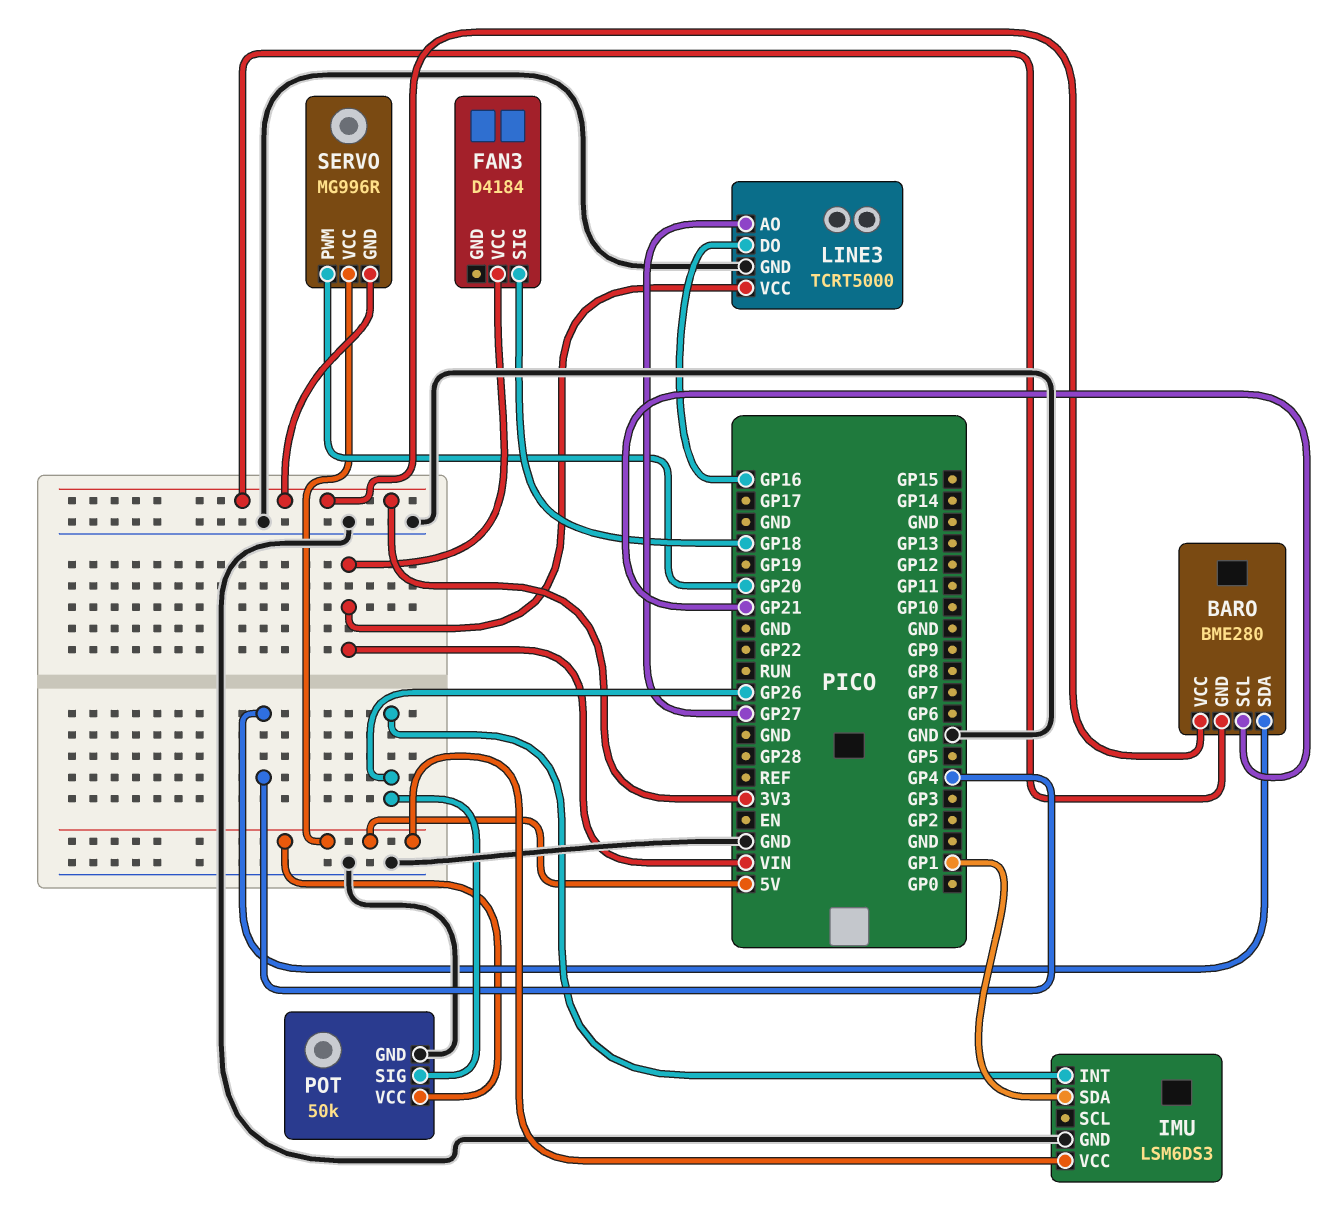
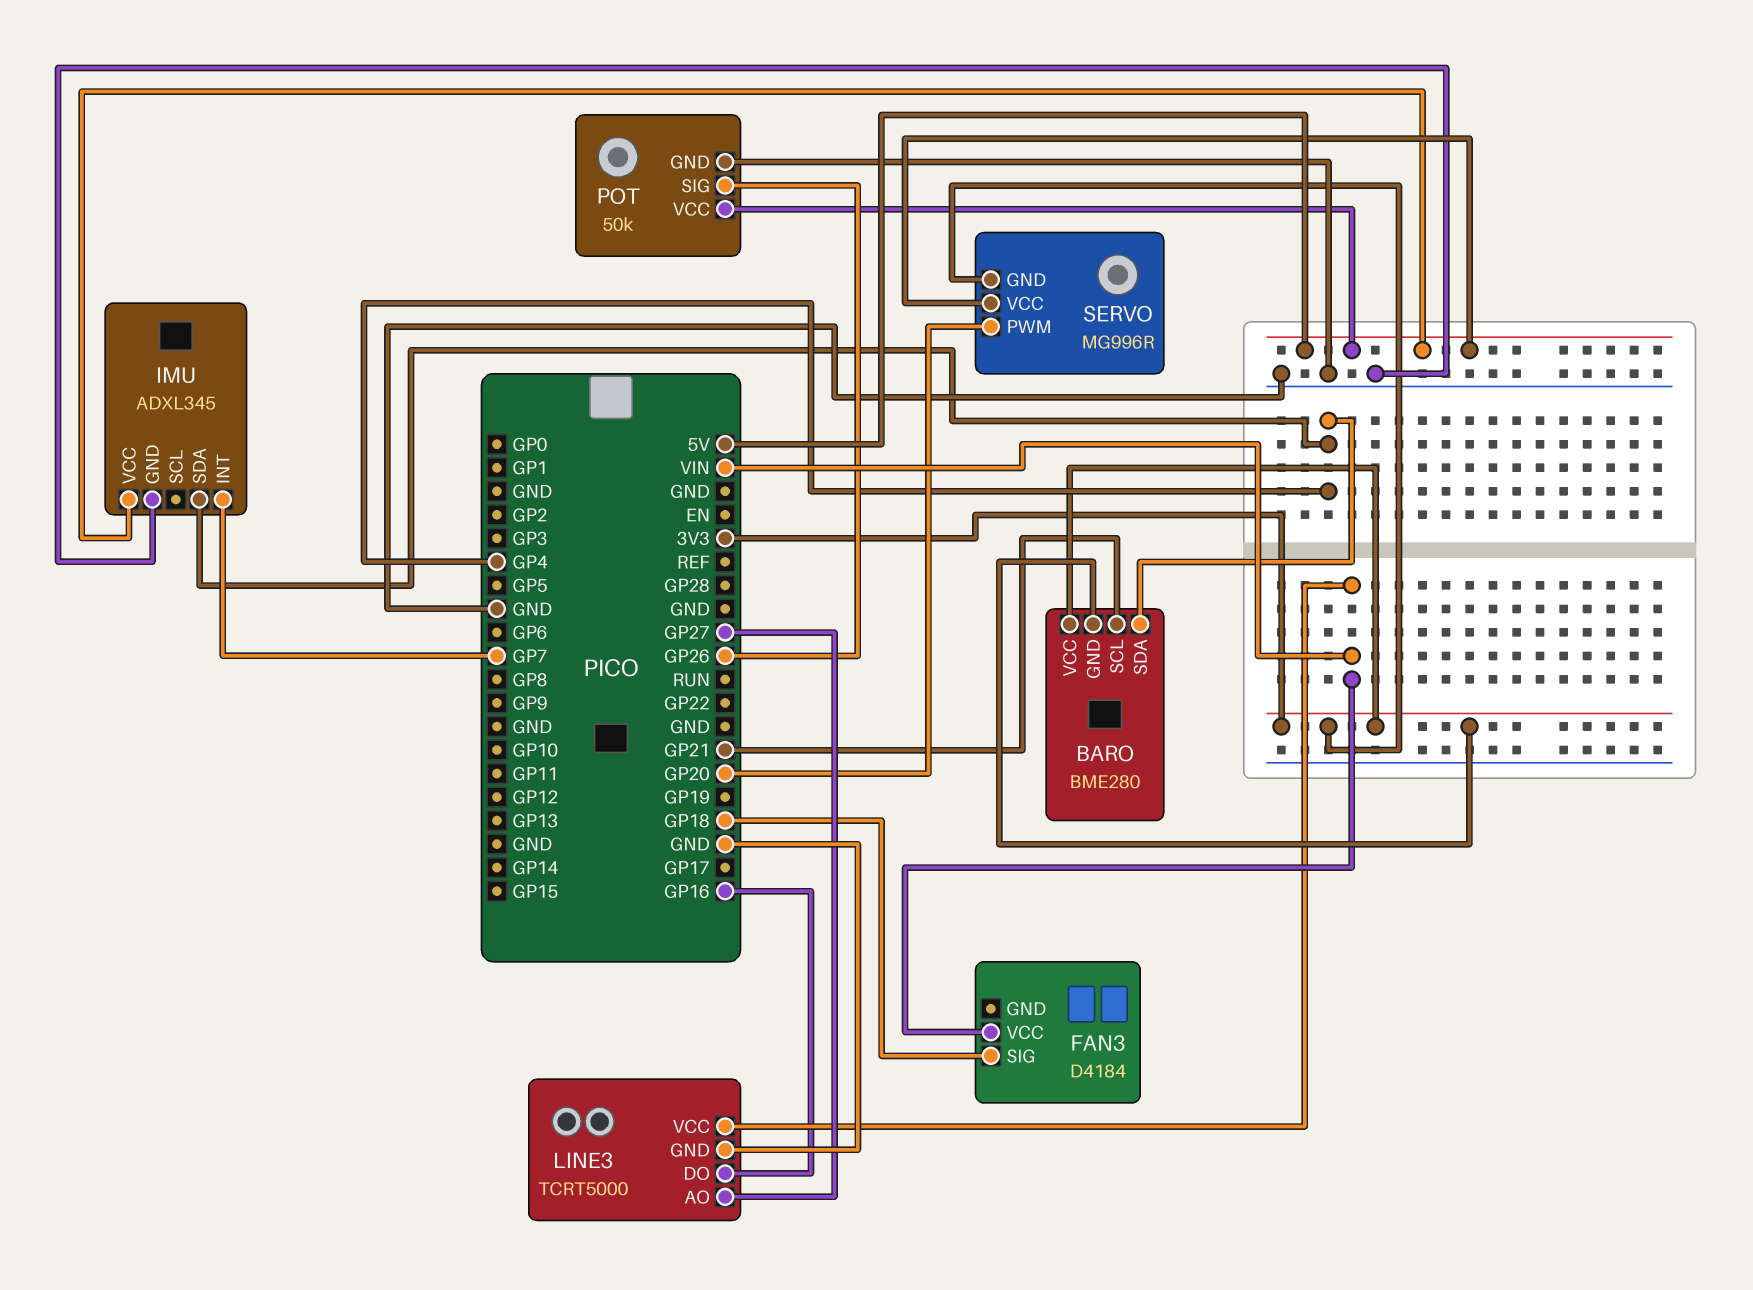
IMU: LSM6DS3 -> ADXL345
IMU pin INT: GP26 -> GP7
IMU pin SDA: GP1 -> GP4

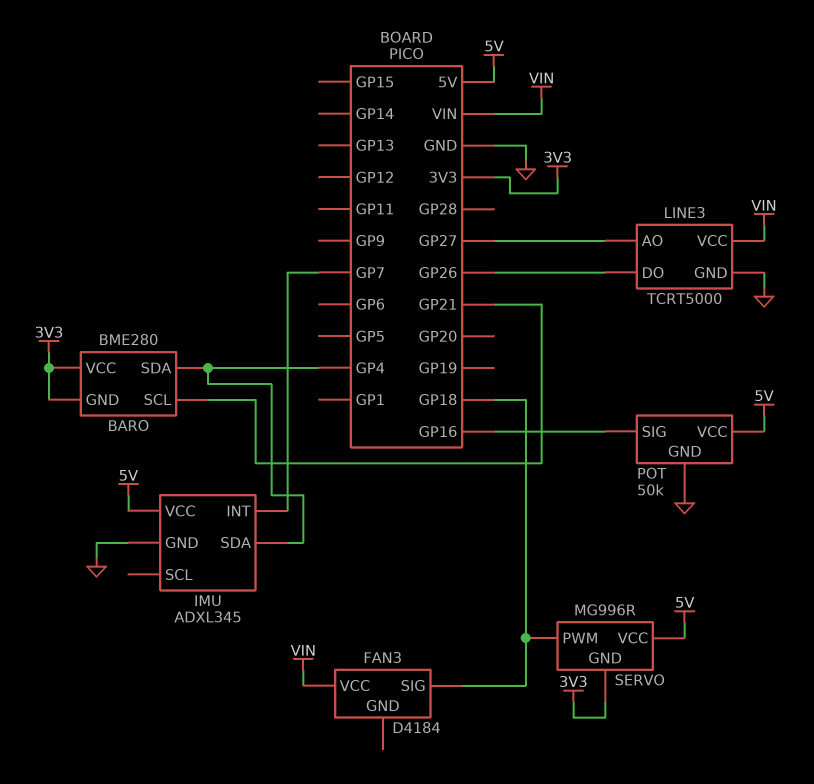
LINE3 pin DO: GP16 -> GP26
POT pin SIG: GP26 -> GP16
SERVO pin PWM: GP20 -> GP18

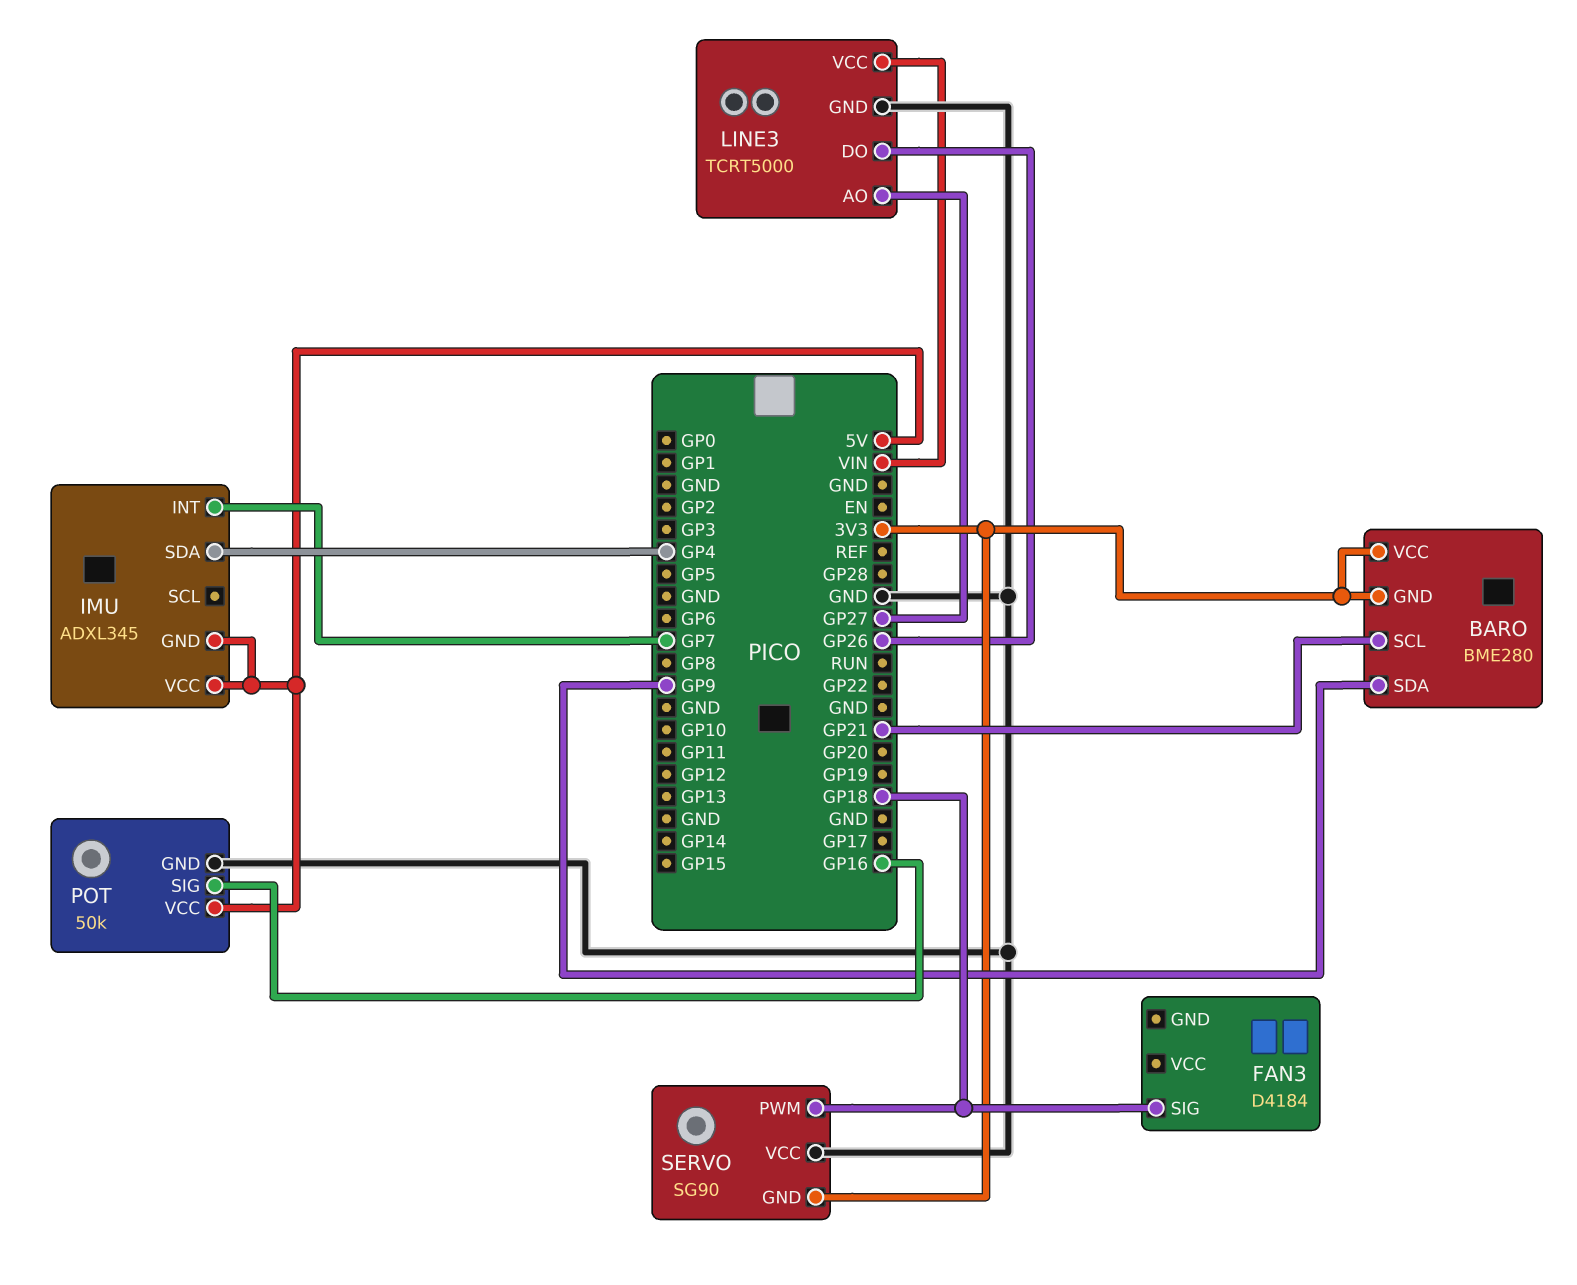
BARO pin SDA: GP4 -> GP9
FAN3 pin VCC: VIN -> none
IMU pin GND: GND -> 5V
SERVO: MG996R -> SG90
SERVO pin VCC: 5V -> GND

